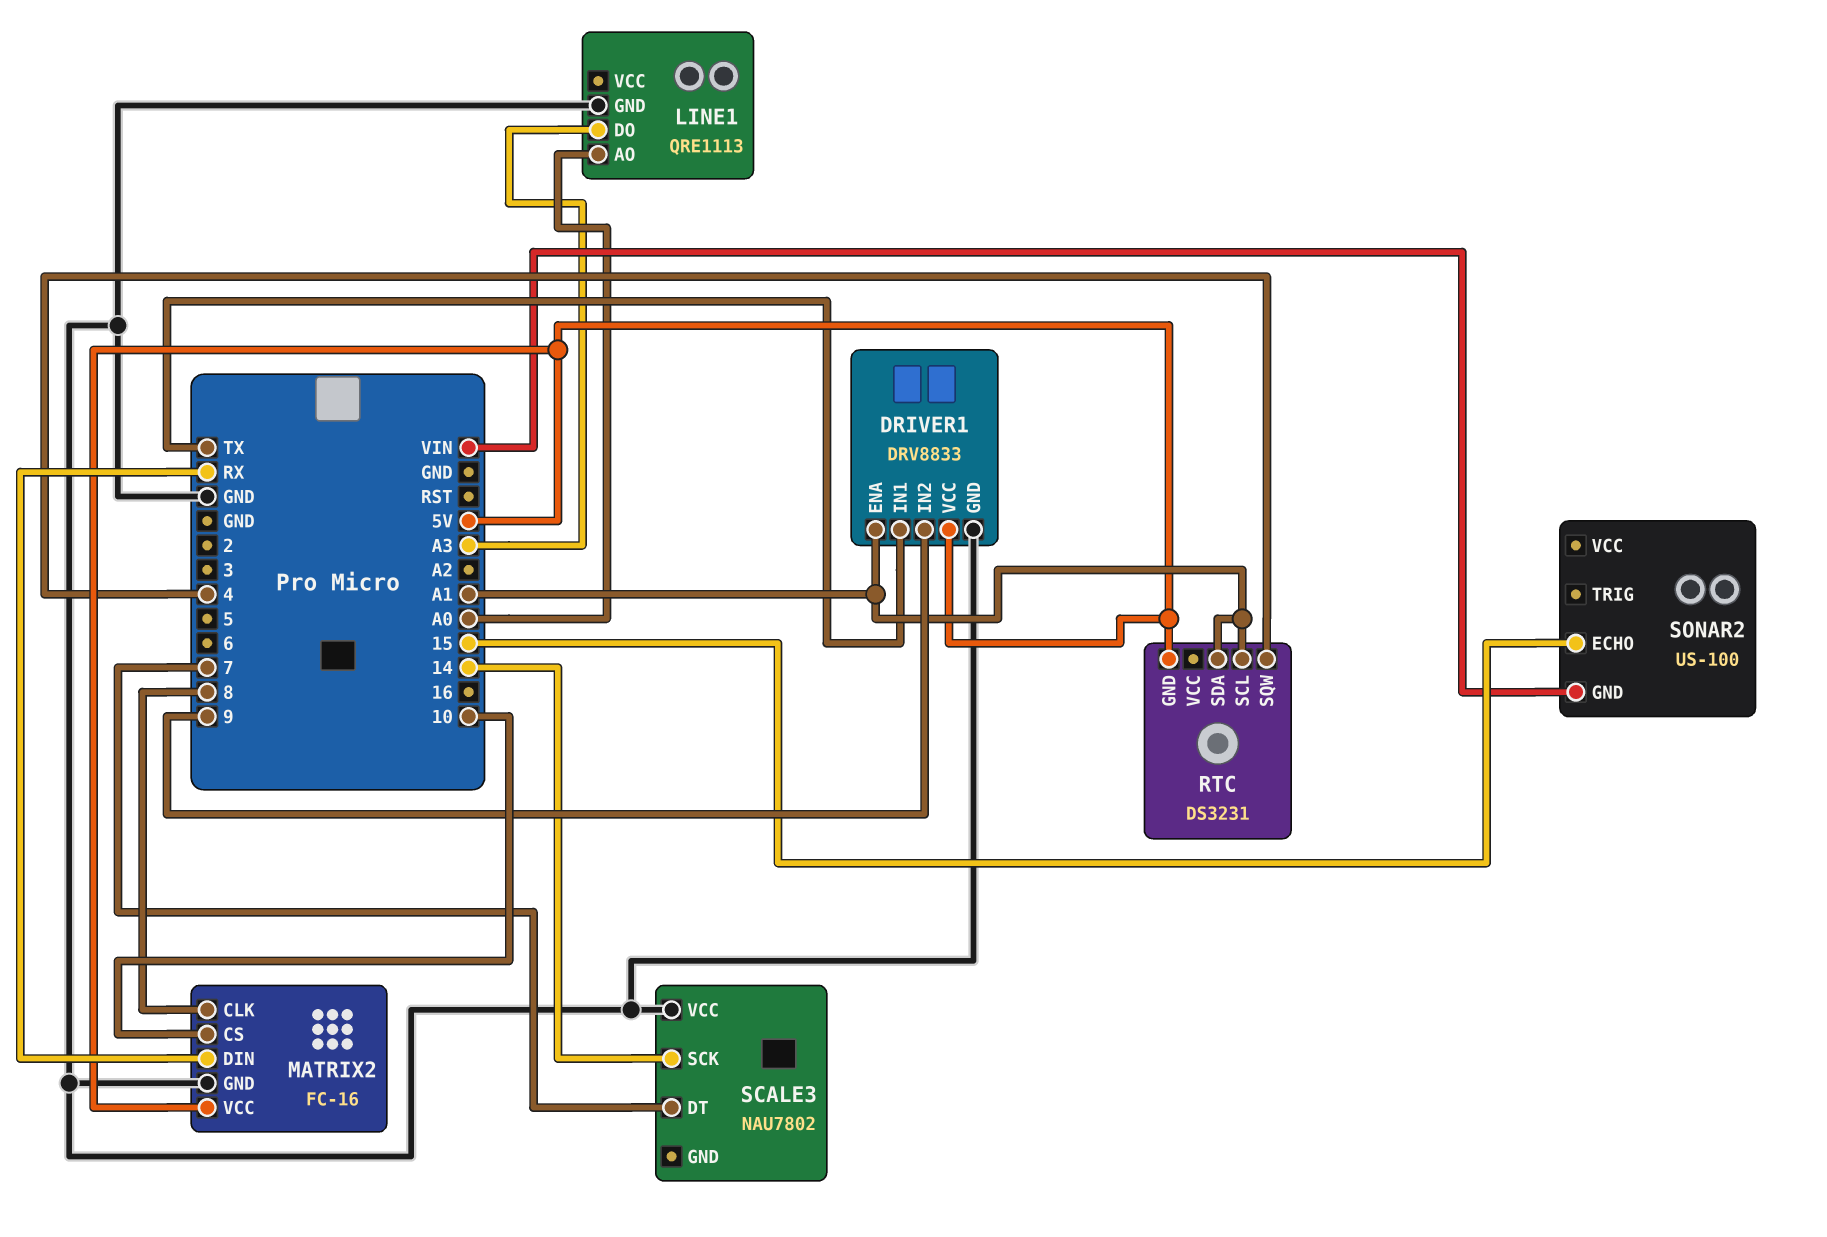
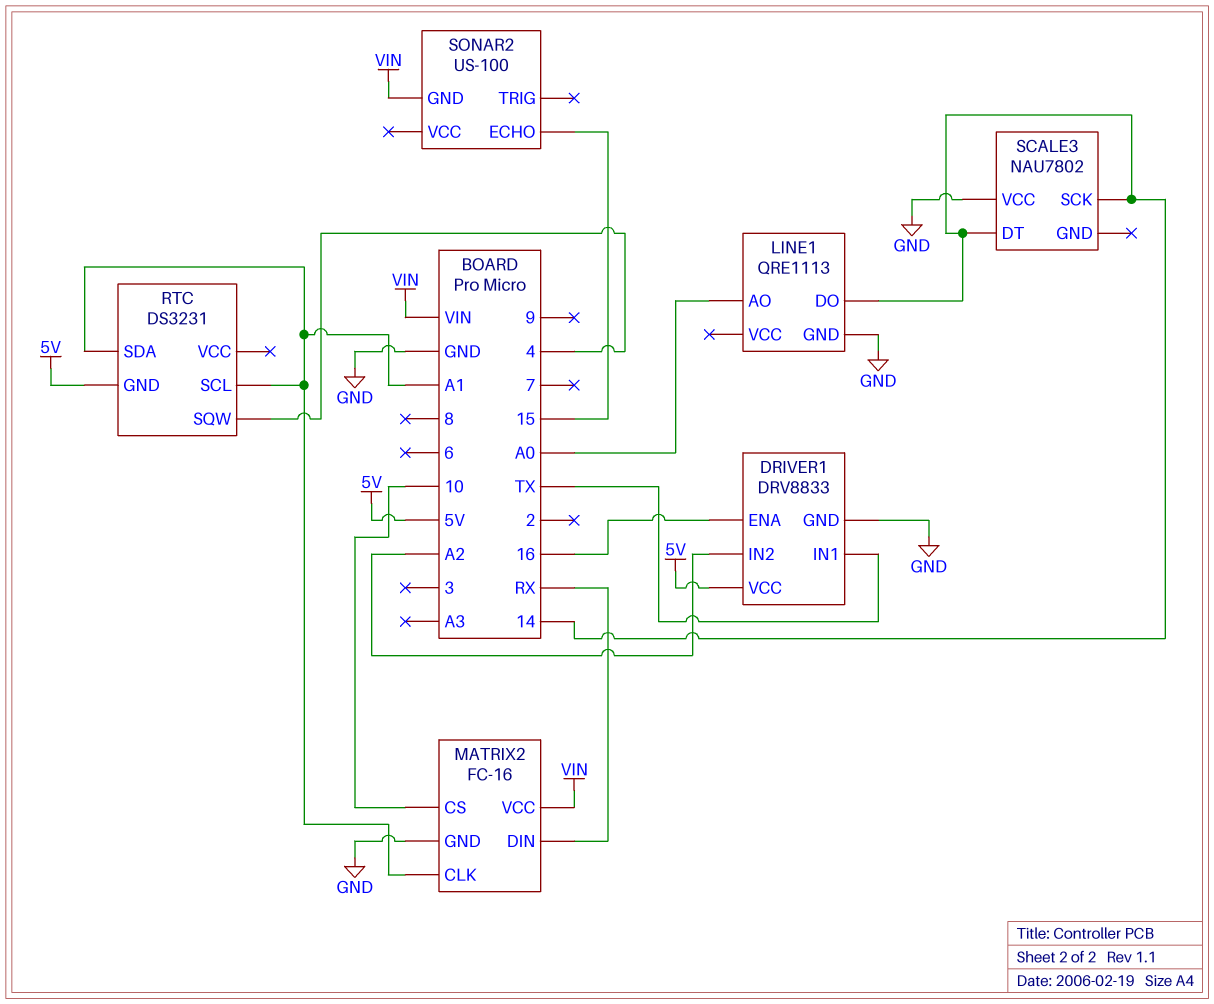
DRIVER1 pin ENA: A1 -> 16
DRIVER1 pin IN2: 9 -> A2
LINE1 pin DO: A3 -> 14
MATRIX2 pin CLK: 8 -> A1
MATRIX2 pin VCC: 5V -> VIN
SCALE3 pin DT: 7 -> 14

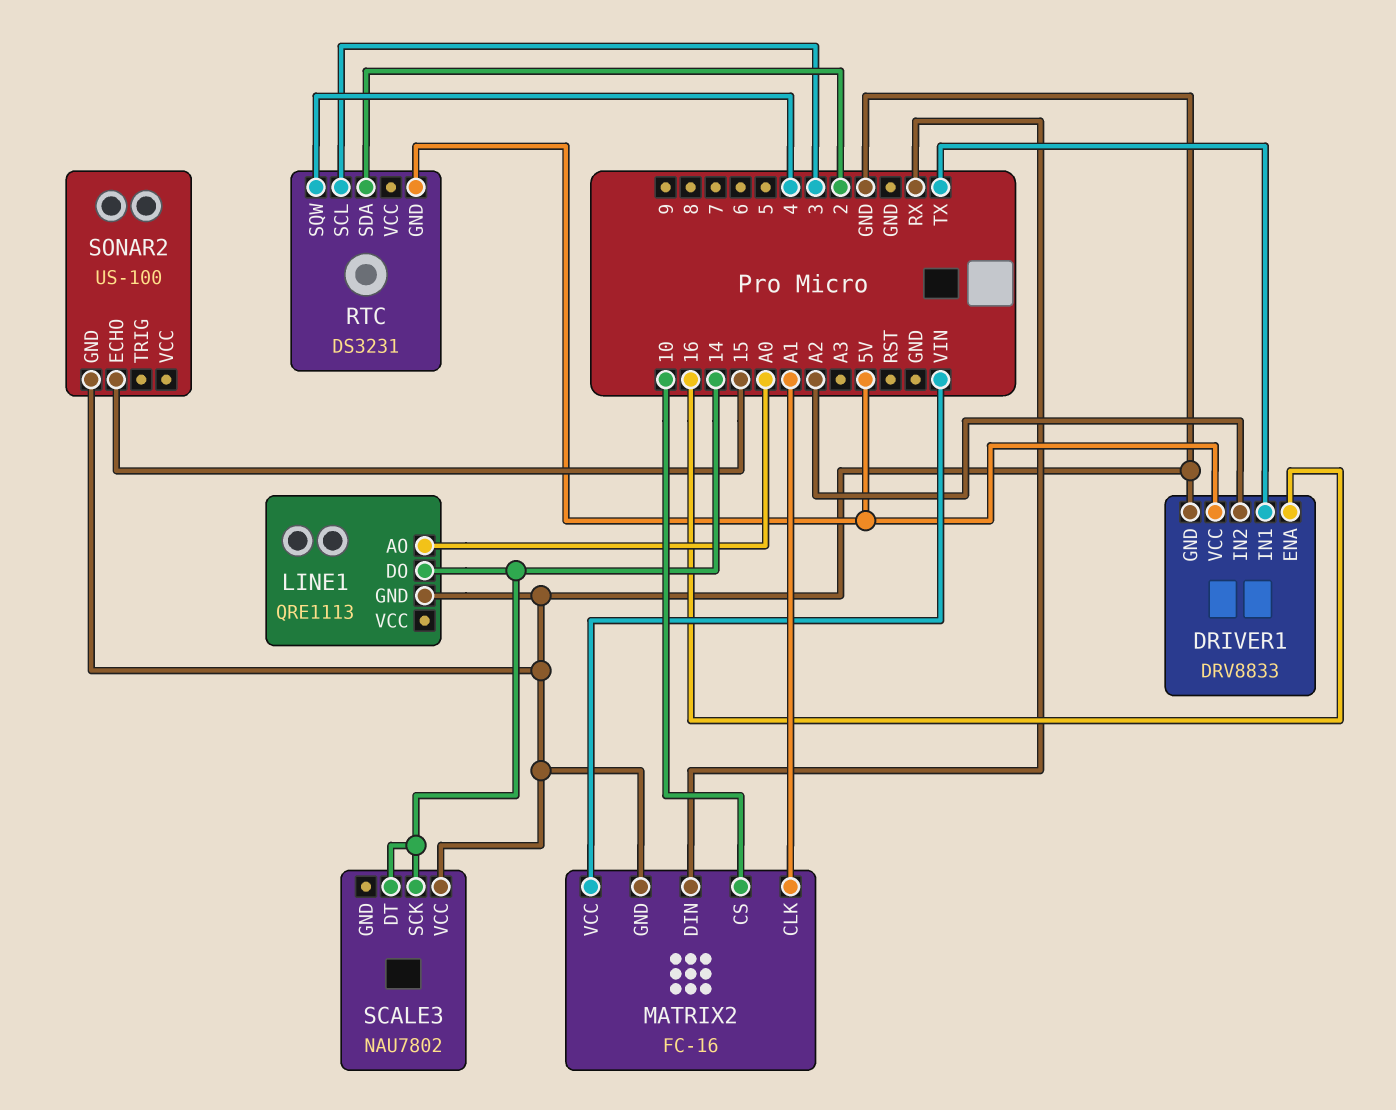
RTC pin SCL: A1 -> 3
RTC pin SDA: A1 -> 2
SONAR2 pin GND: VIN -> GND

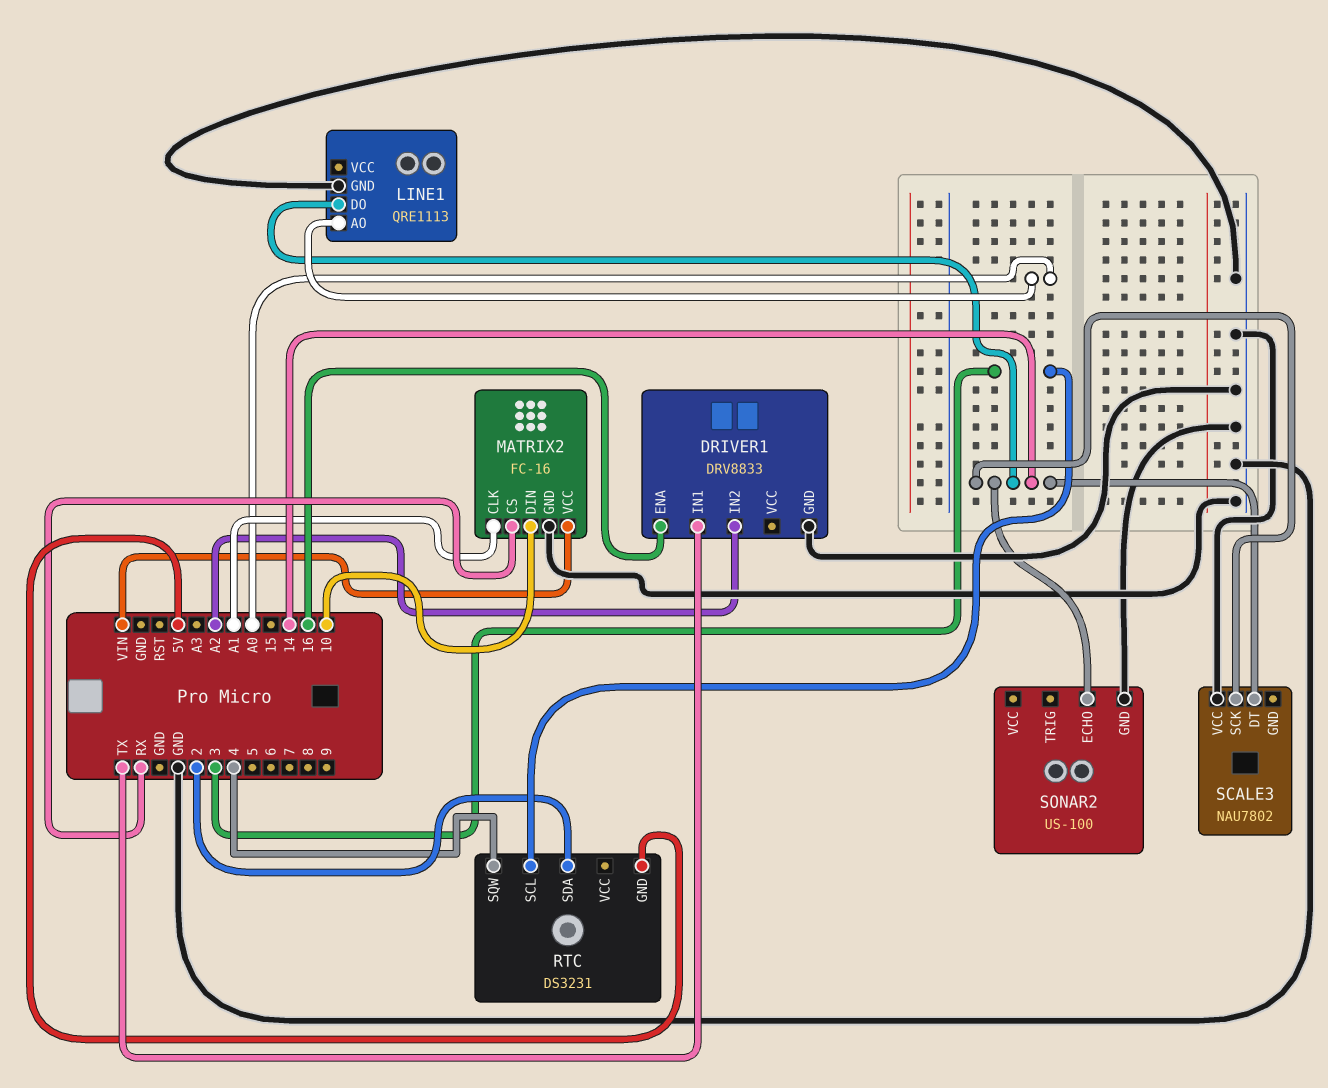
DRIVER1 pin VCC: 5V -> none
MATRIX2 pin CS: 10 -> RX
MATRIX2 pin DIN: RX -> 10
SONAR2 pin ECHO: 15 -> 14

